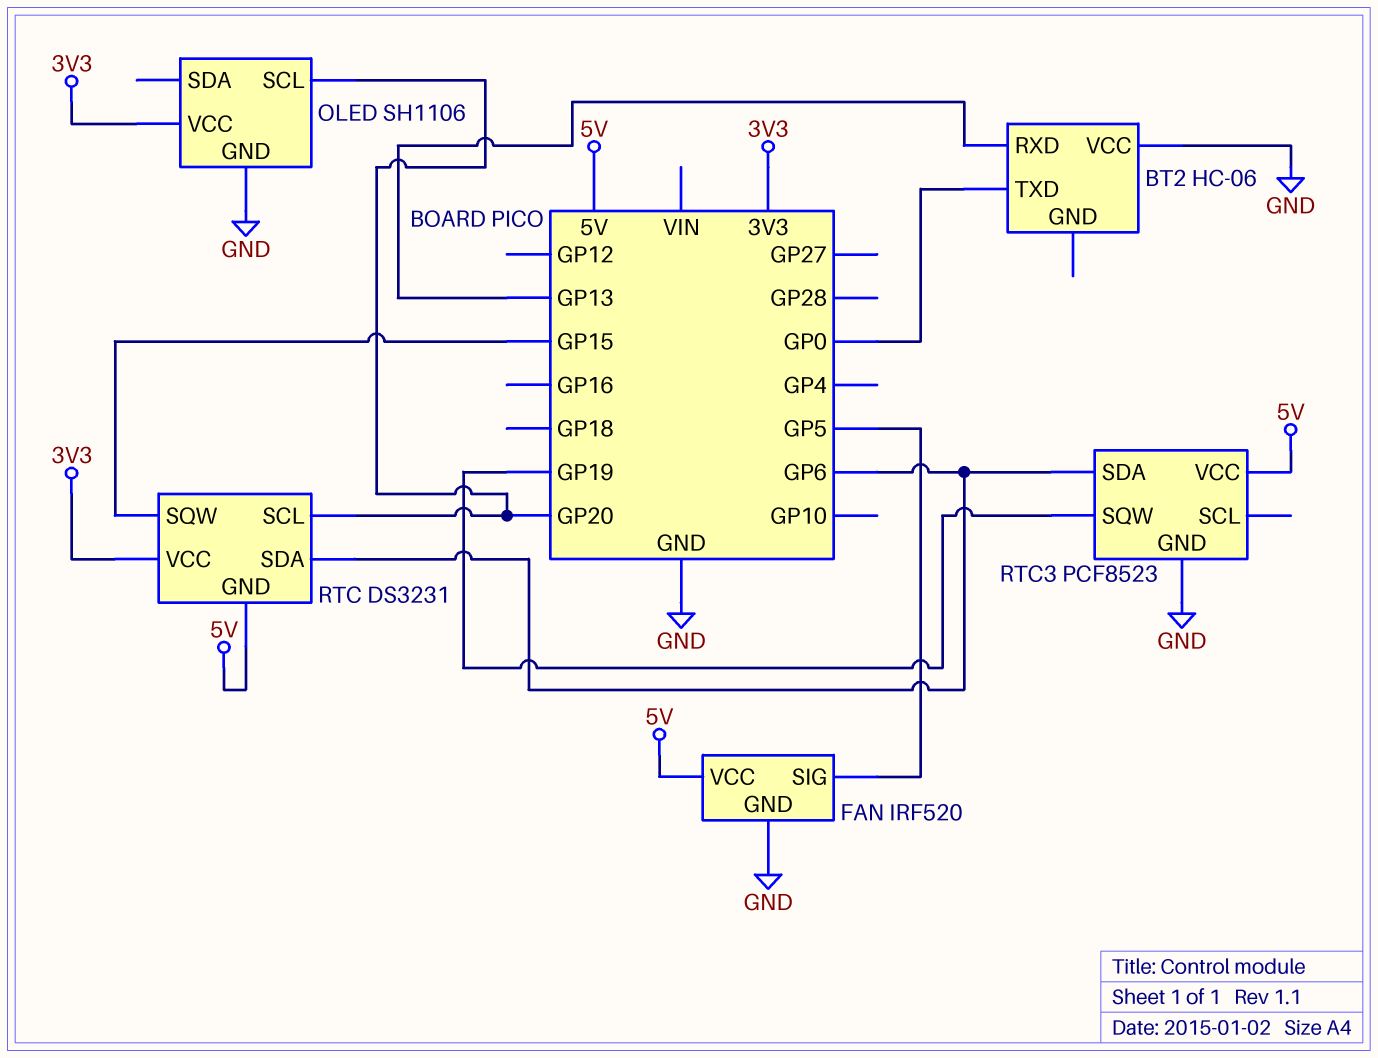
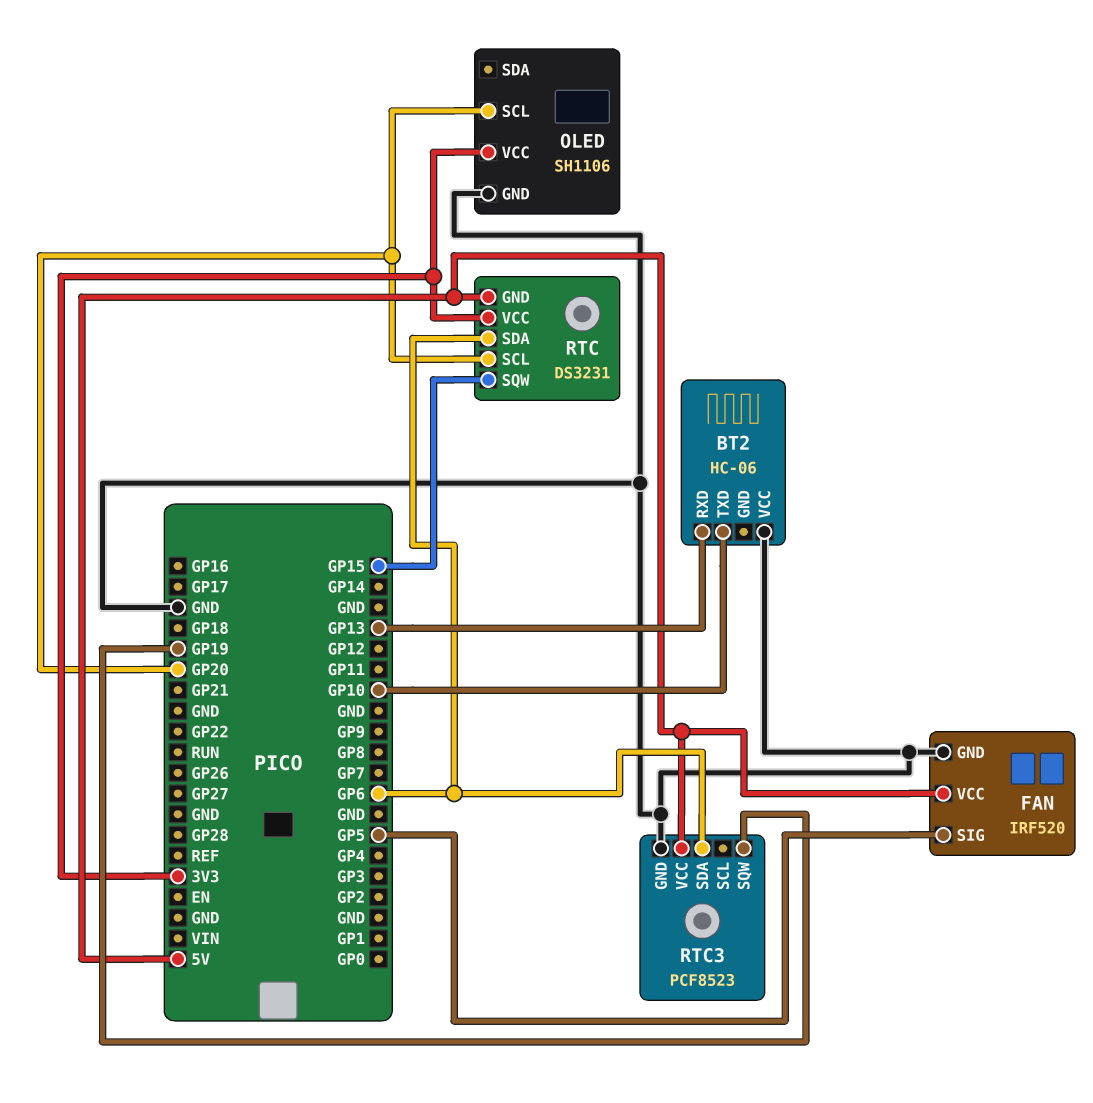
BT2 pin TXD: GP0 -> GP10

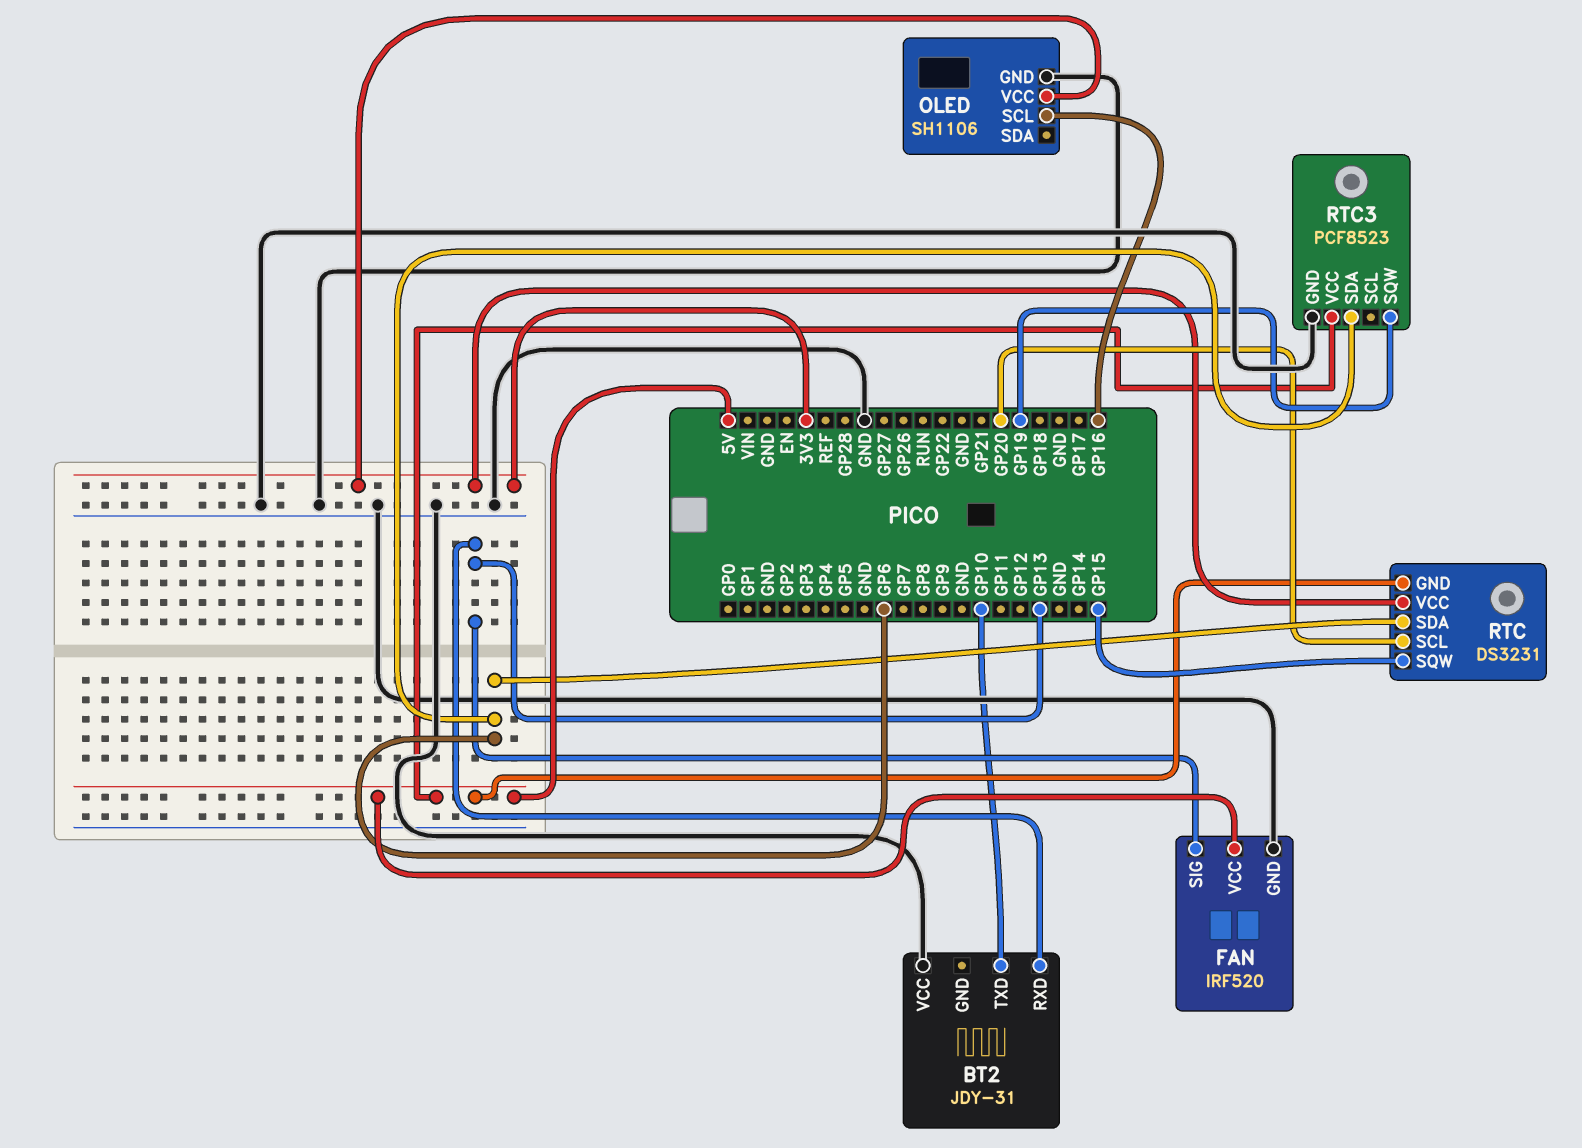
BT2: HC-06 -> JDY-31
FAN pin SIG: GP5 -> GP13
OLED pin SCL: GP20 -> GP16

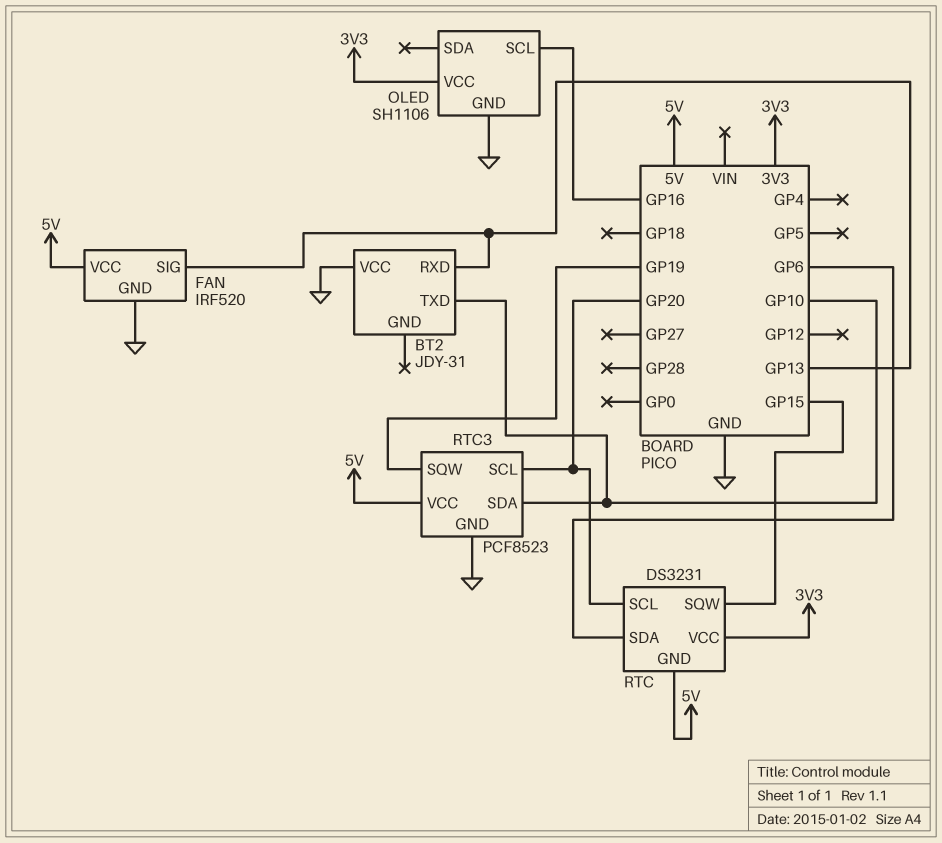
RTC3 pin SCL: none -> GP20
RTC3 pin SDA: GP6 -> GP10

